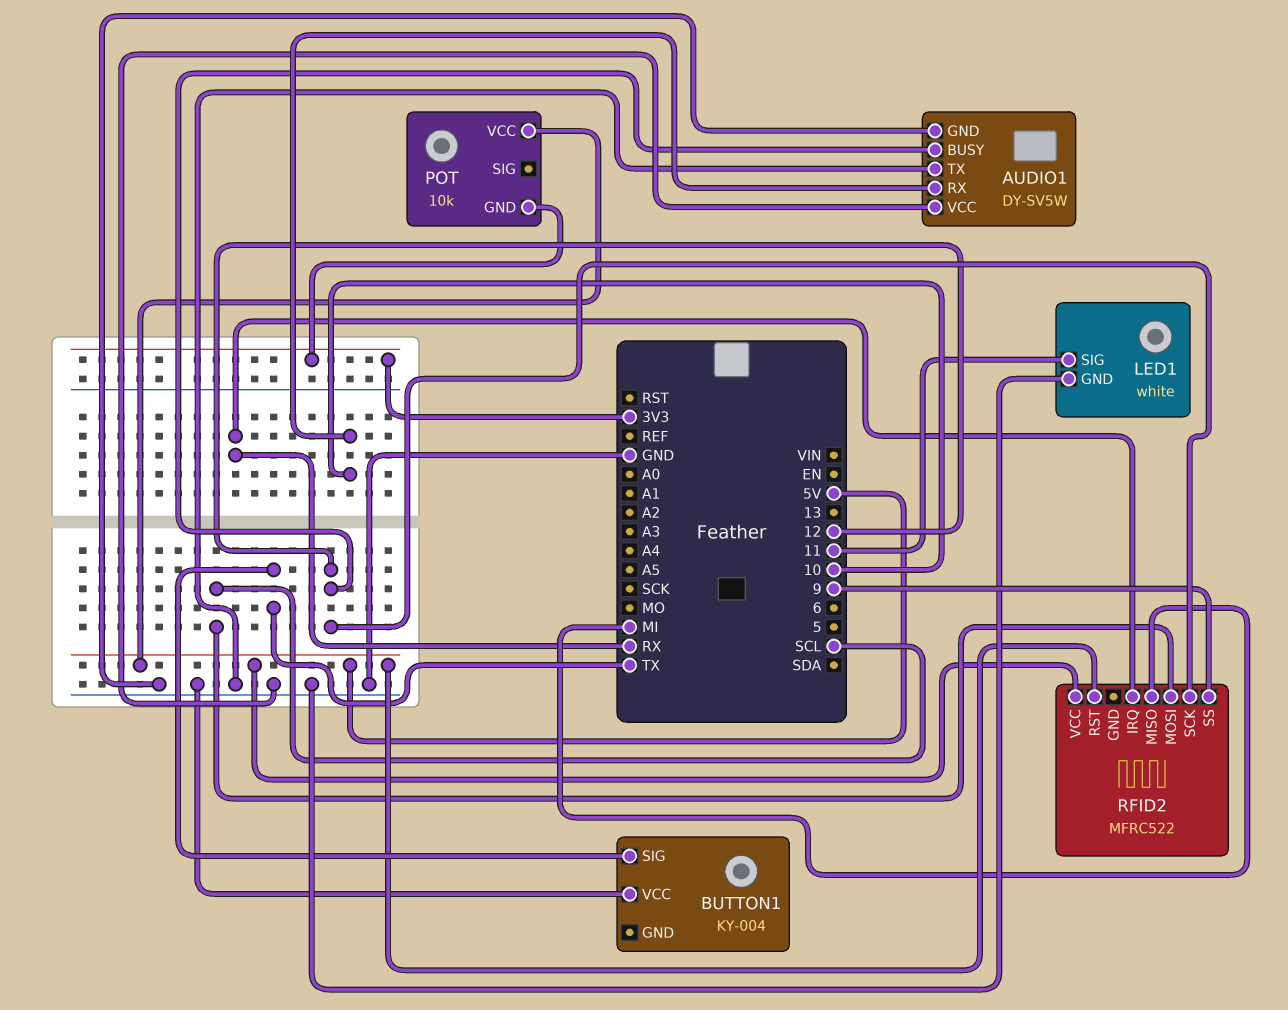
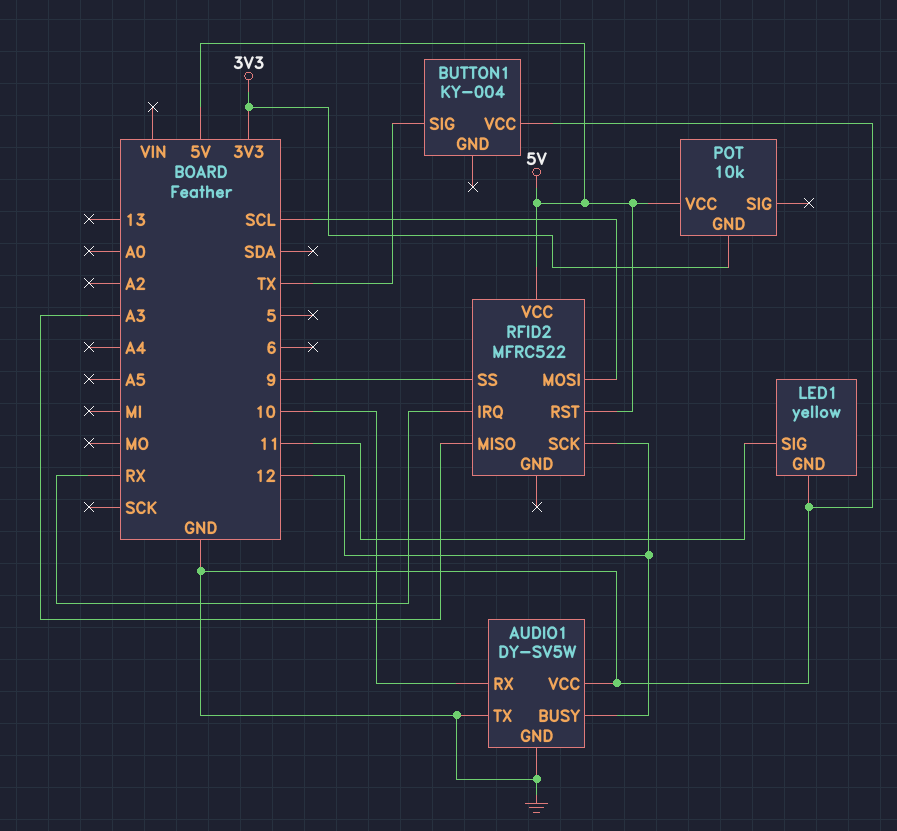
LED1: white -> yellow
RFID2 pin MISO: MI -> A3

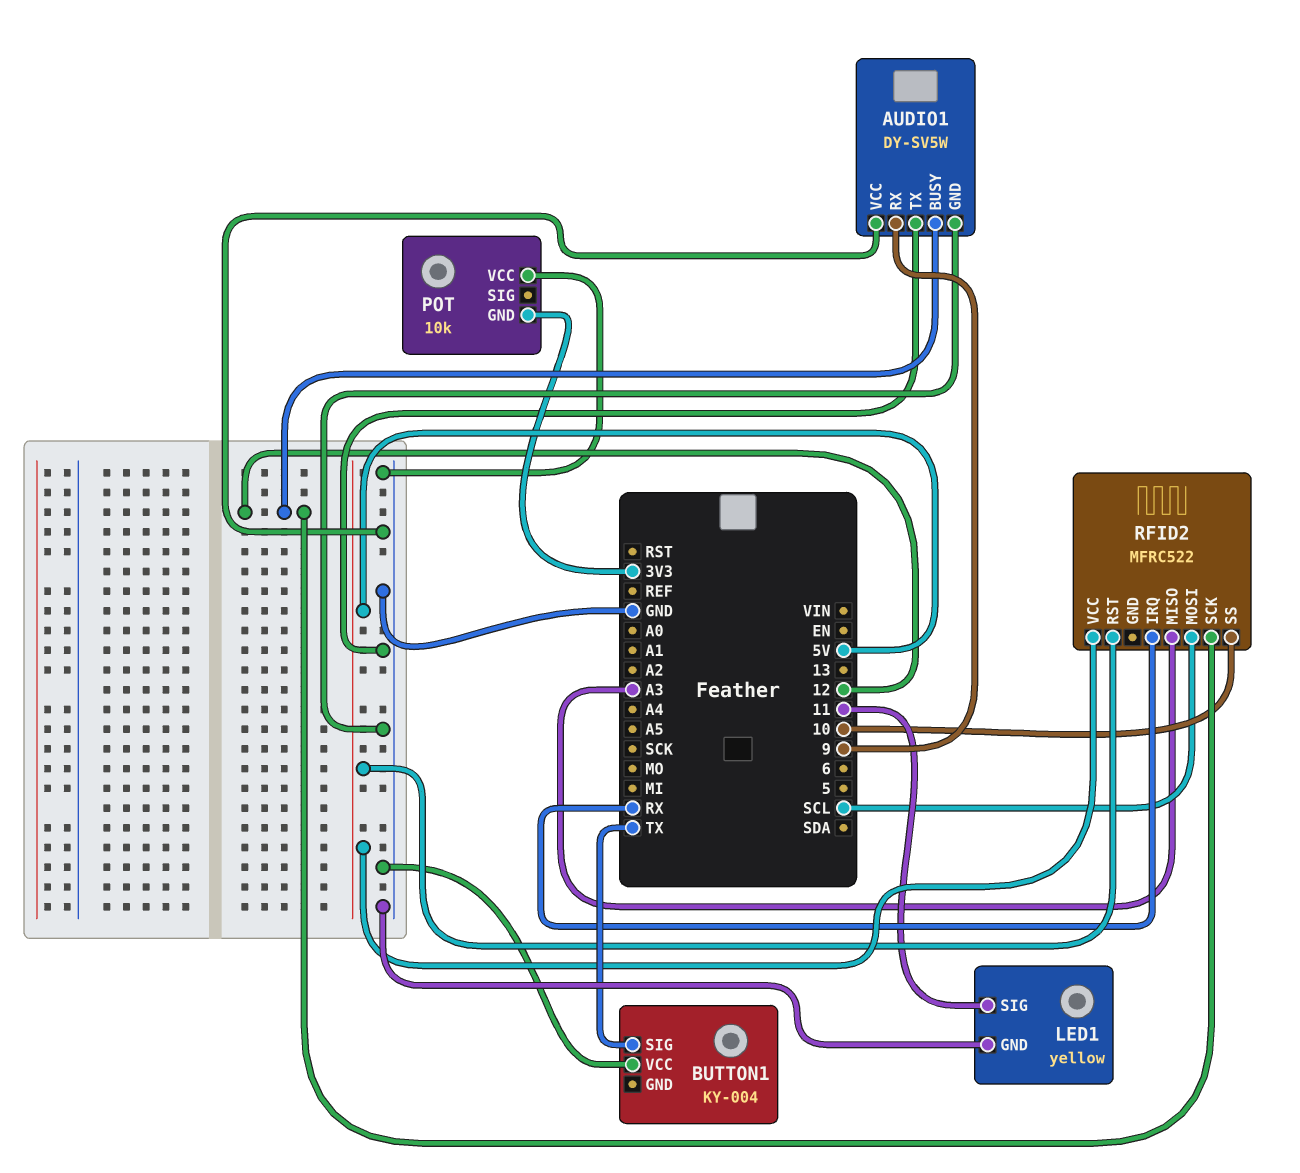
AUDIO1 pin RX: 10 -> 9
POT pin VCC: 5V -> GND
RFID2 pin SS: 9 -> 10

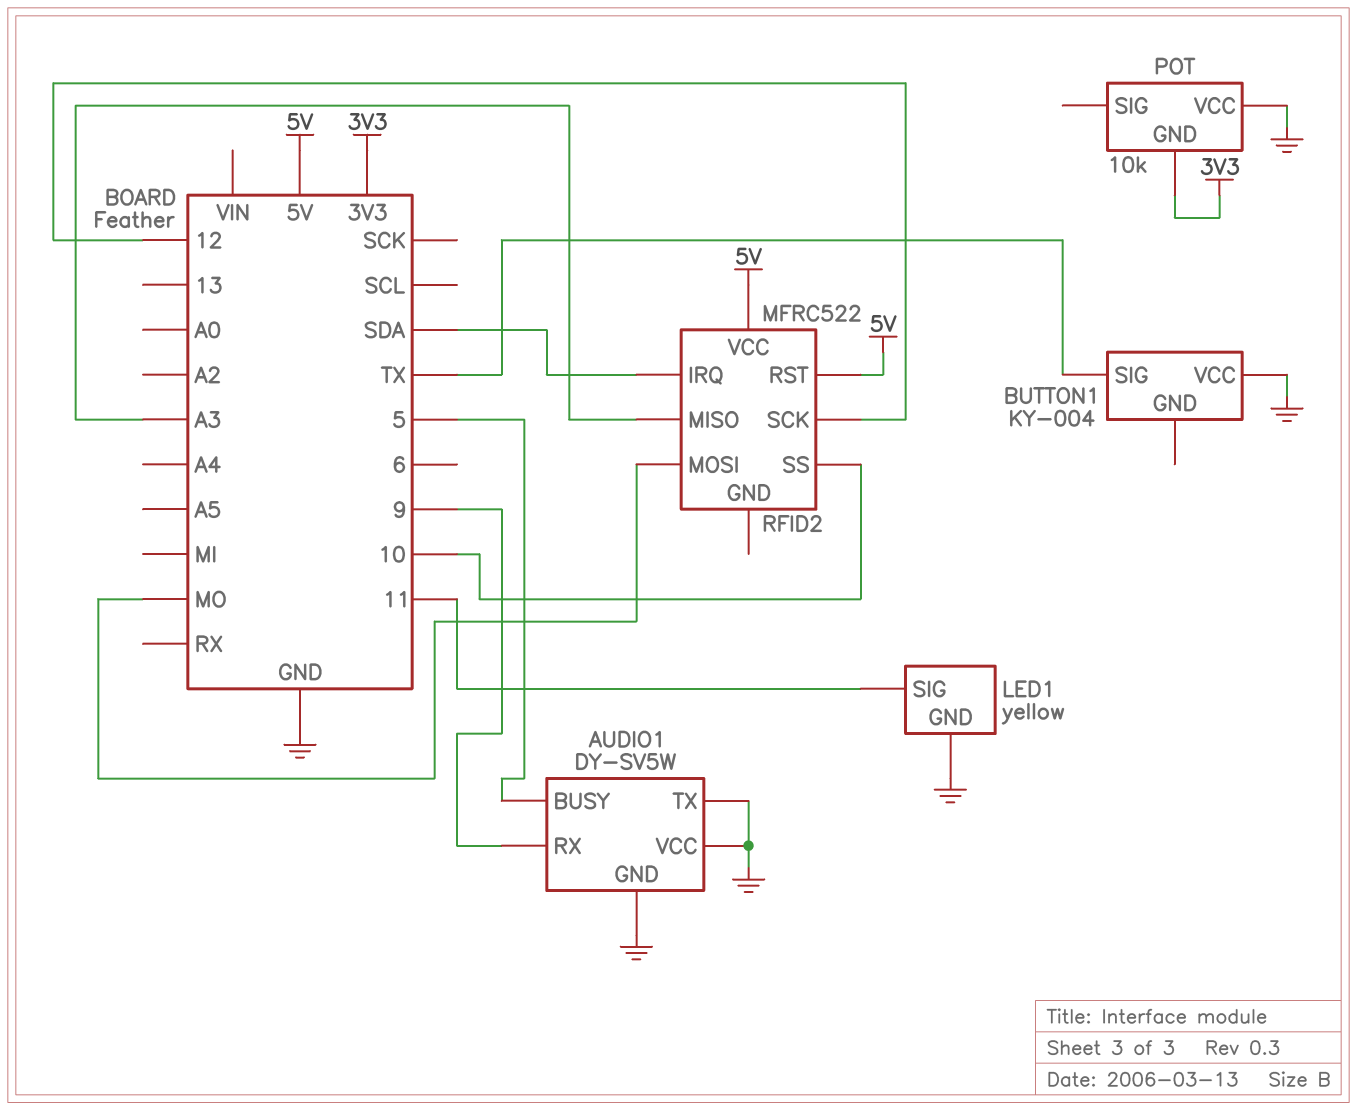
AUDIO1 pin BUSY: 12 -> 5
RFID2 pin IRQ: RX -> SDA
RFID2 pin MOSI: SCL -> MO

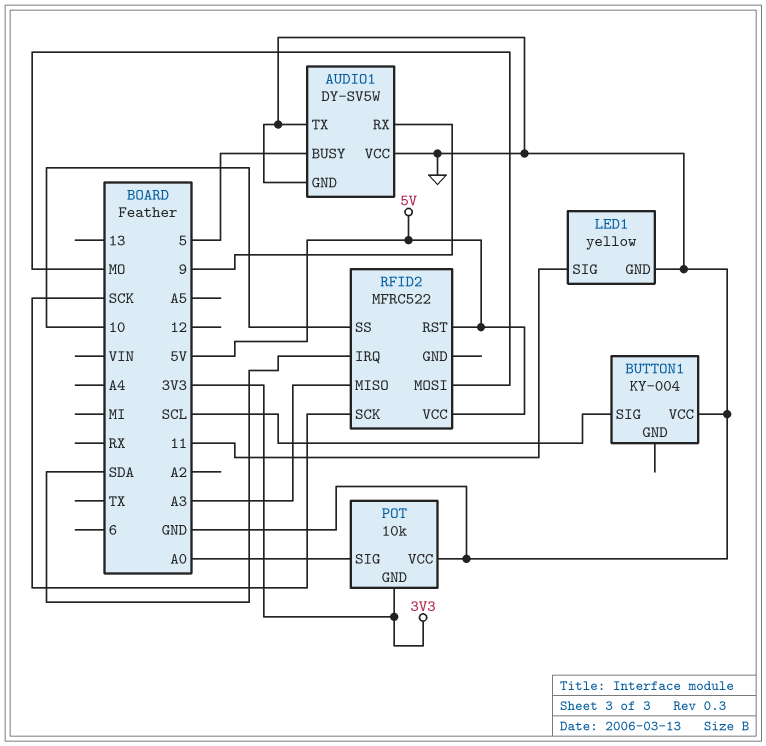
BUTTON1 pin SIG: TX -> SCL
POT pin SIG: none -> A0
RFID2 pin SCK: 12 -> SCK

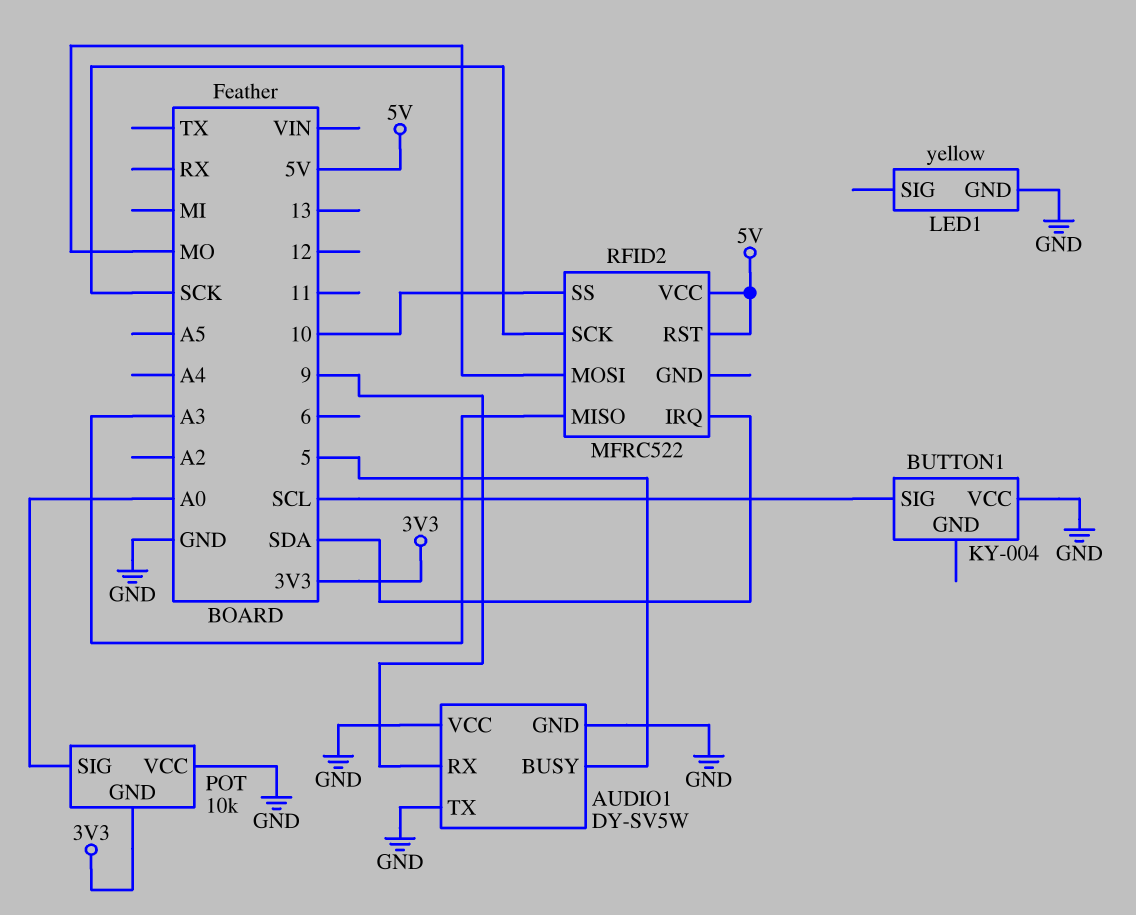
LED1 pin SIG: 11 -> none

